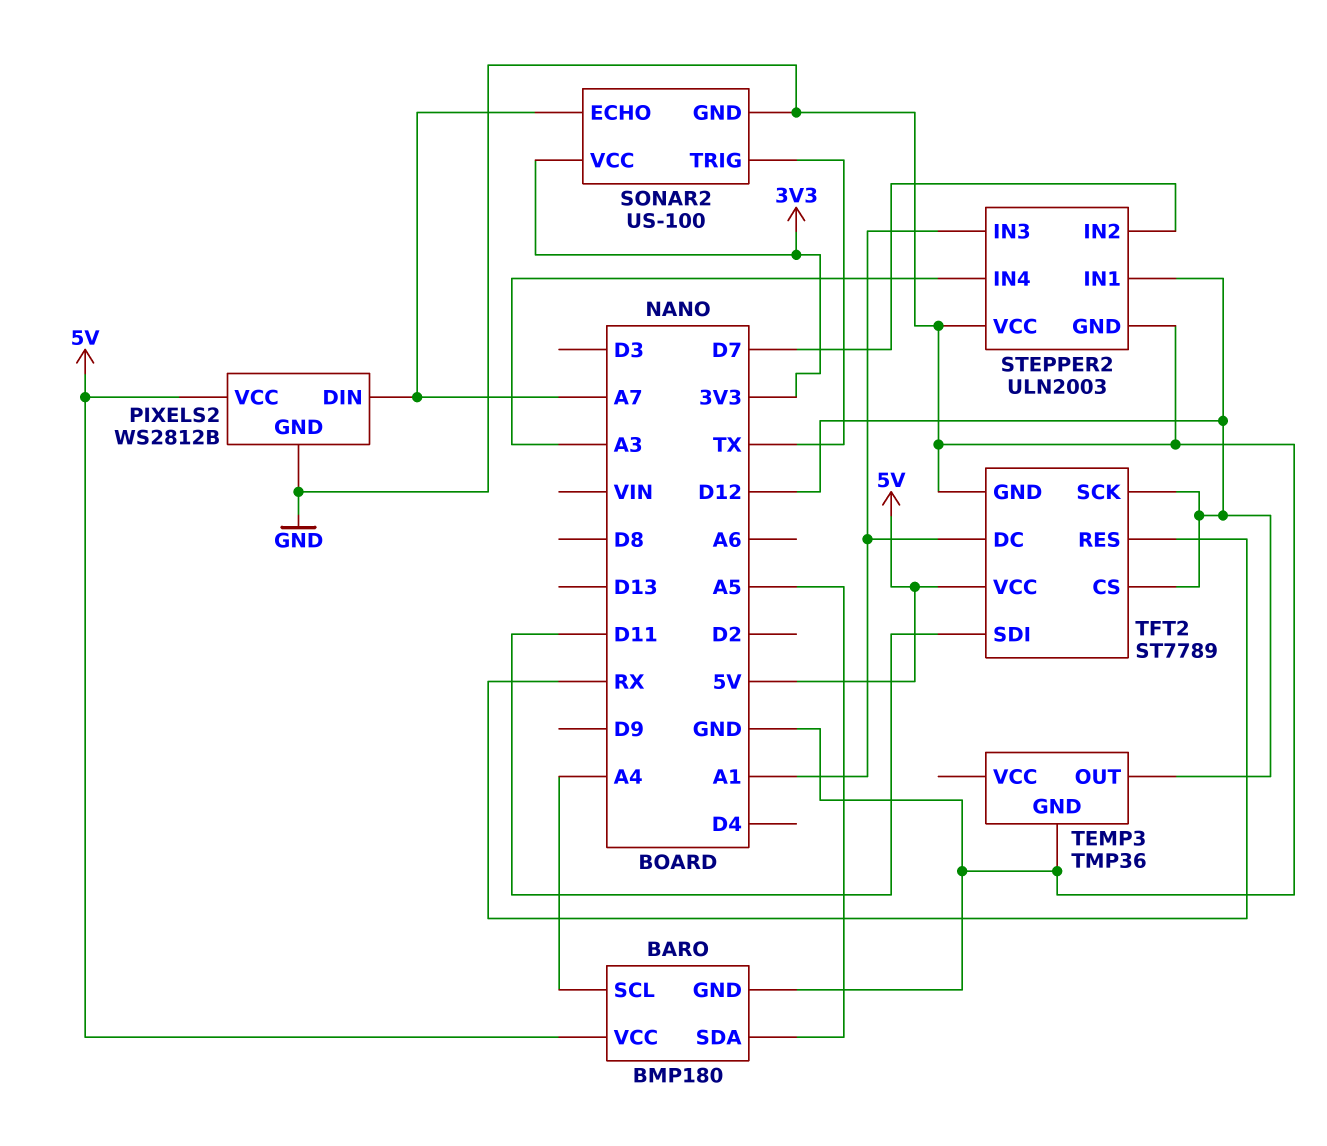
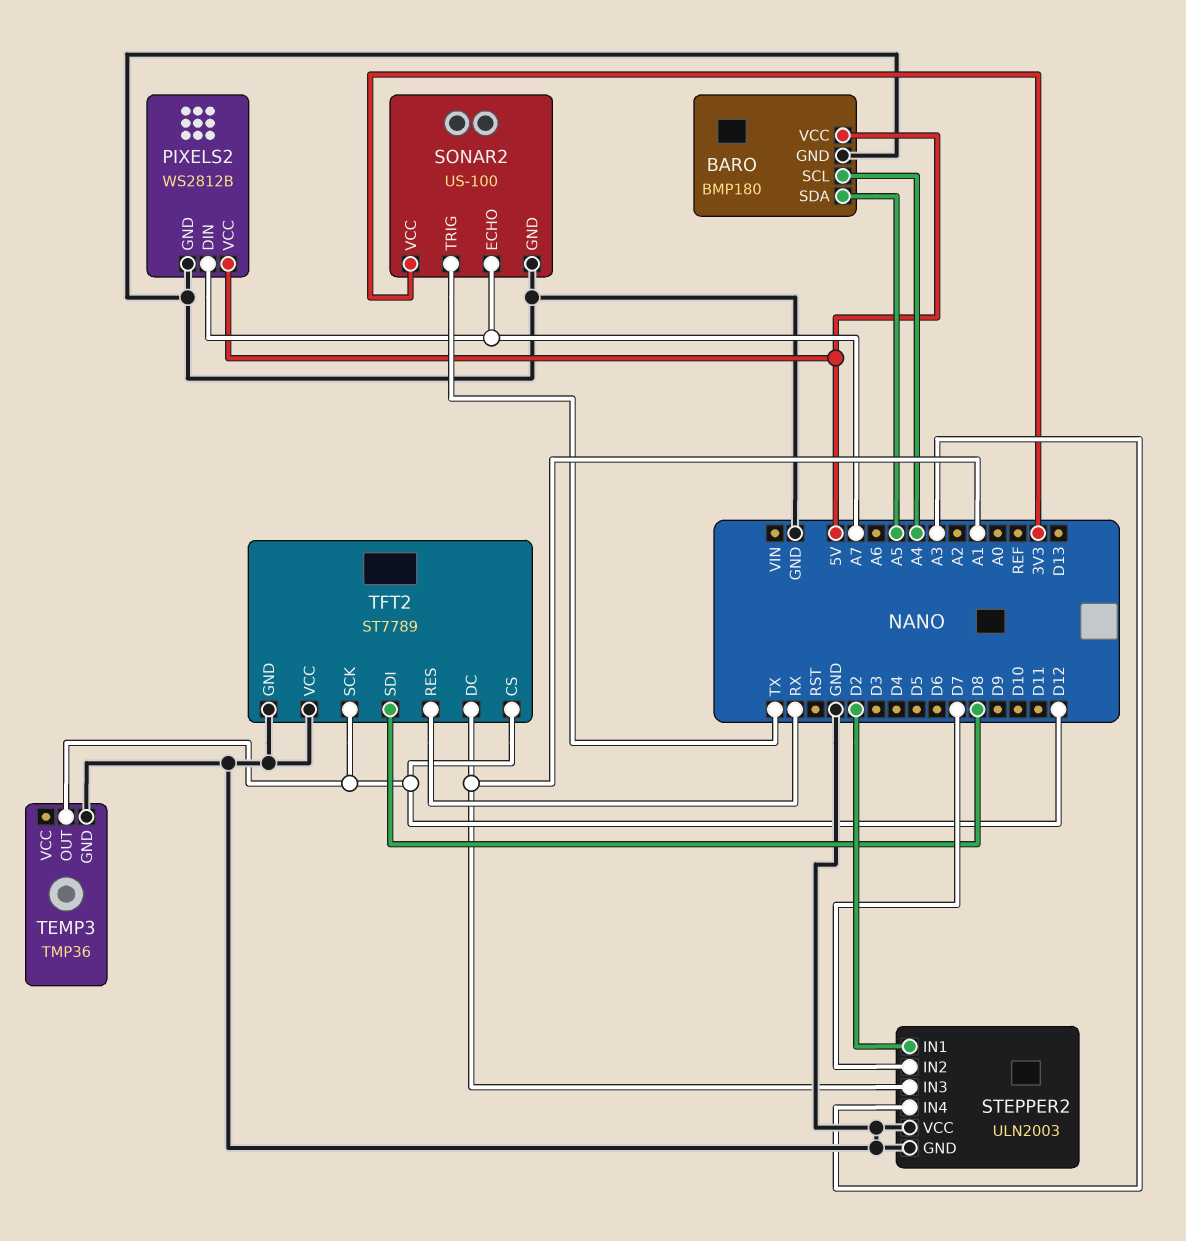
STEPPER2 pin IN1: D12 -> D2
TFT2 pin SDI: D11 -> D8
TFT2 pin VCC: 5V -> GND

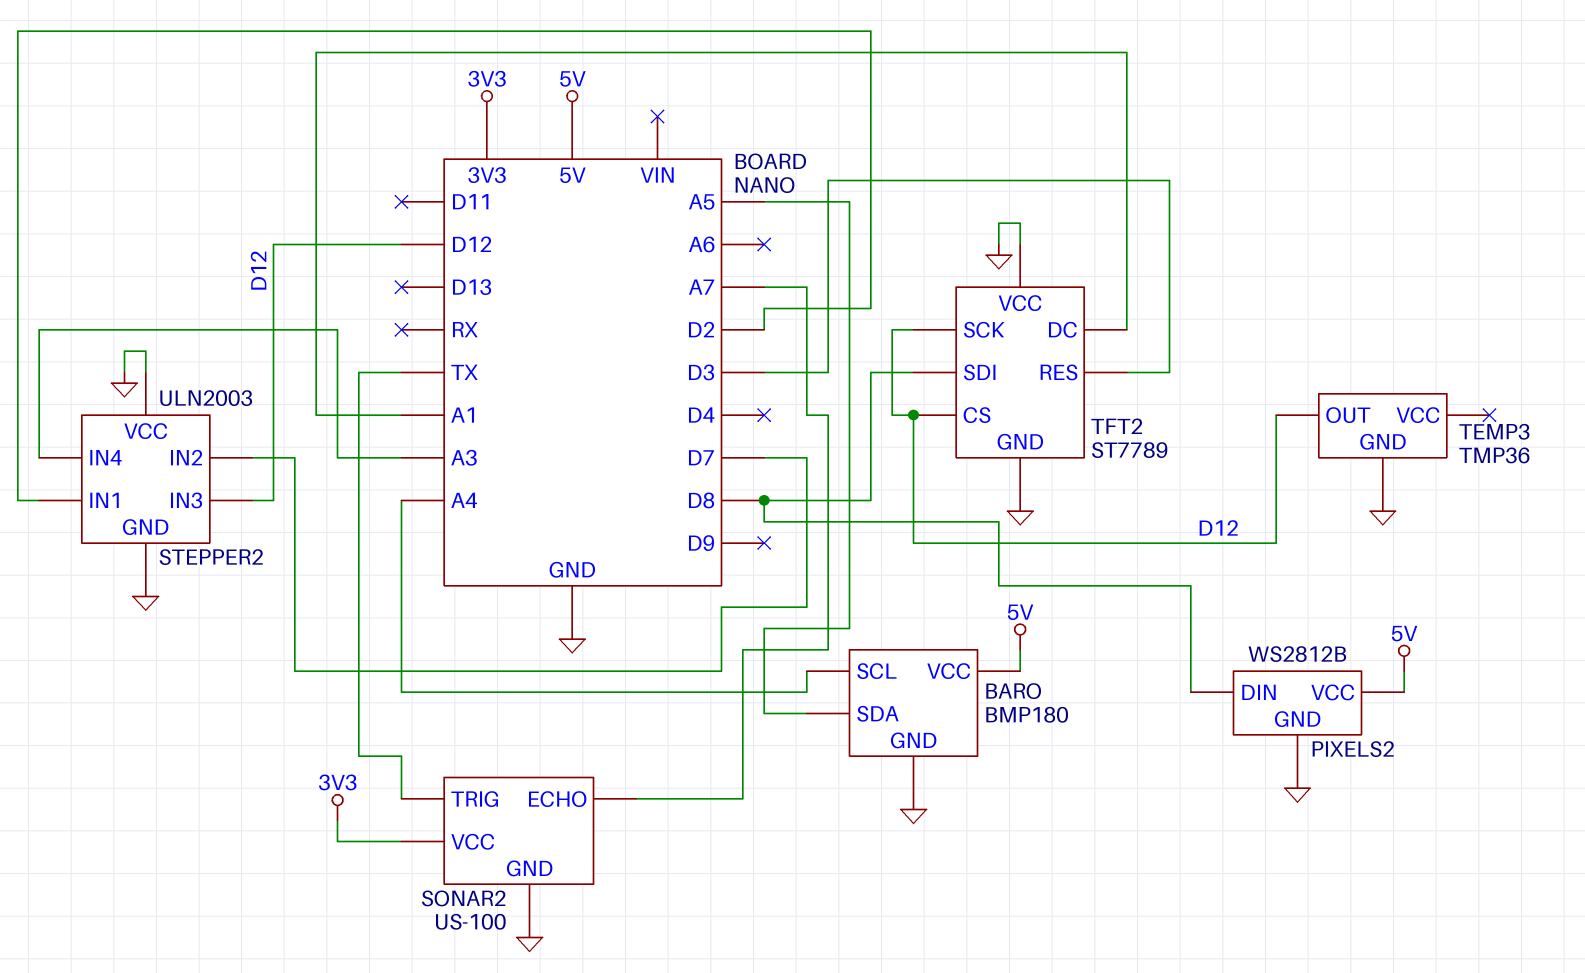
PIXELS2 pin DIN: A7 -> D8
STEPPER2 pin IN3: A1 -> D12
TFT2 pin RES: RX -> D3

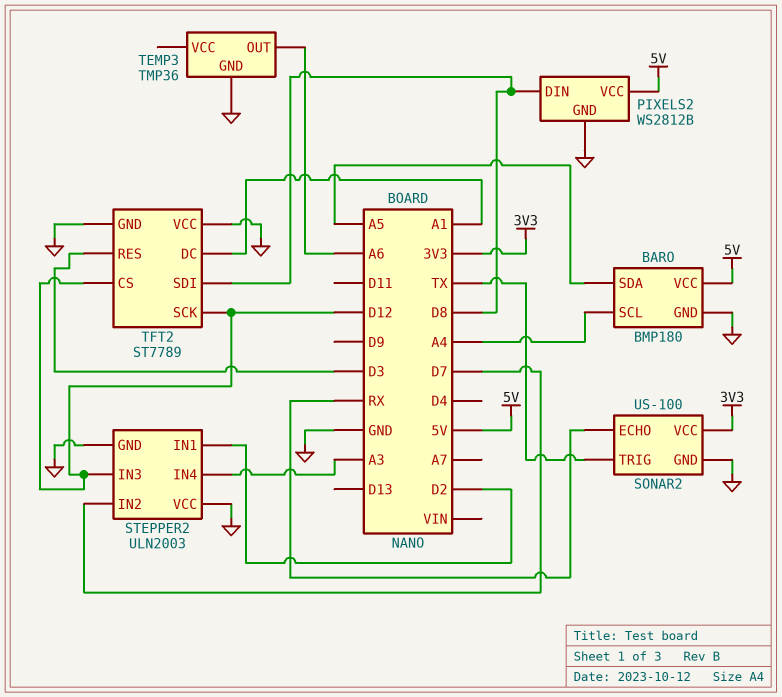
SONAR2 pin ECHO: A7 -> RX
TEMP3 pin OUT: D12 -> A6

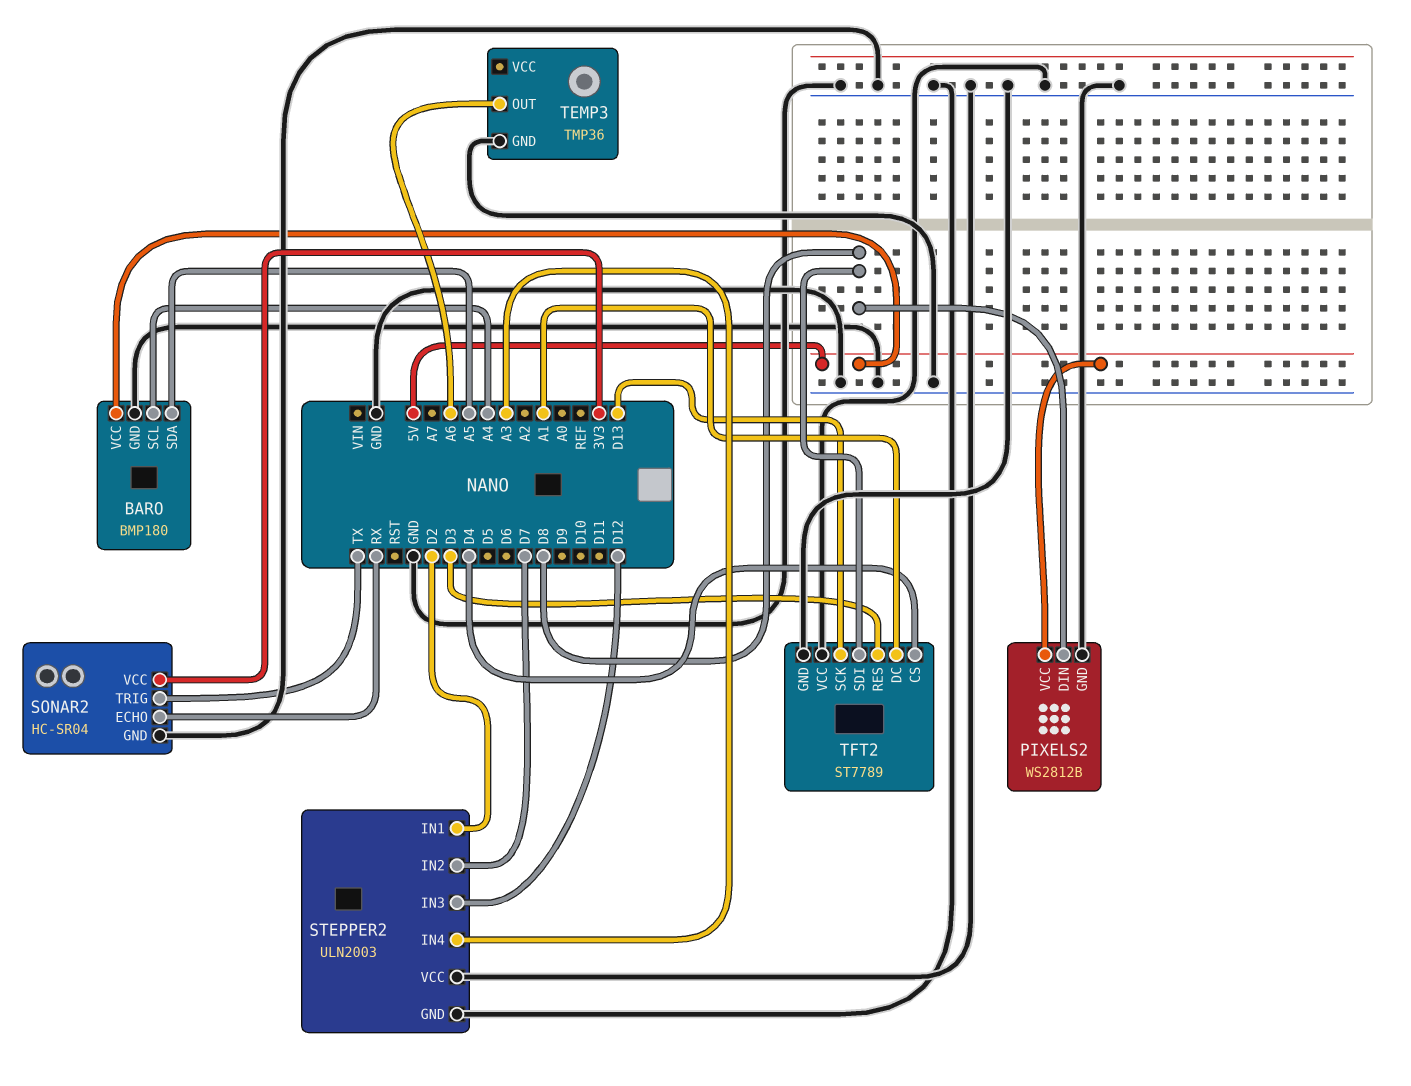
SONAR2: US-100 -> HC-SR04
TFT2 pin CS: D12 -> D4
TFT2 pin SCK: D12 -> D13

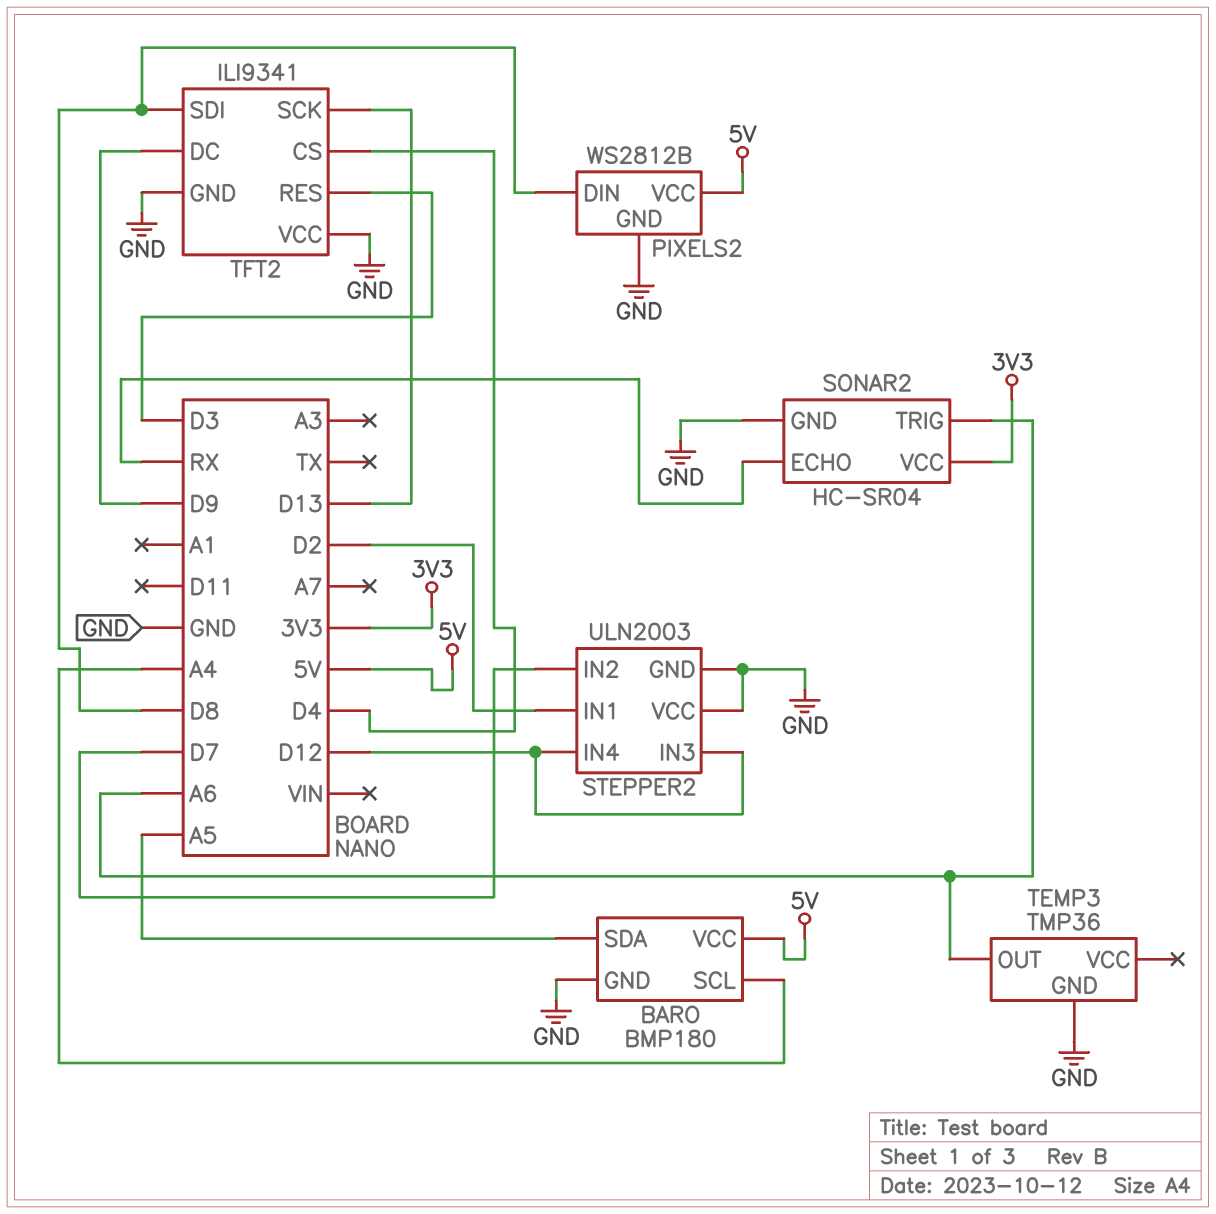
SONAR2 pin TRIG: TX -> A6
STEPPER2 pin IN4: A3 -> D12
TFT2: ST7789 -> ILI9341
TFT2 pin DC: A1 -> D9

